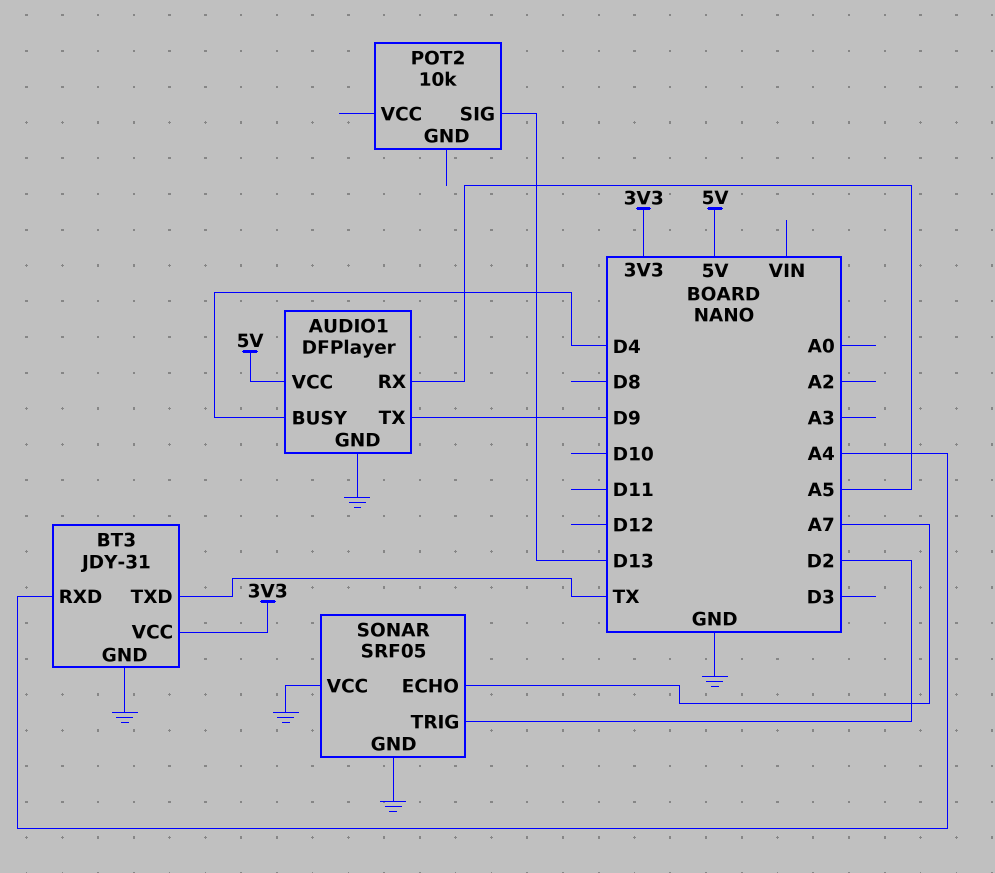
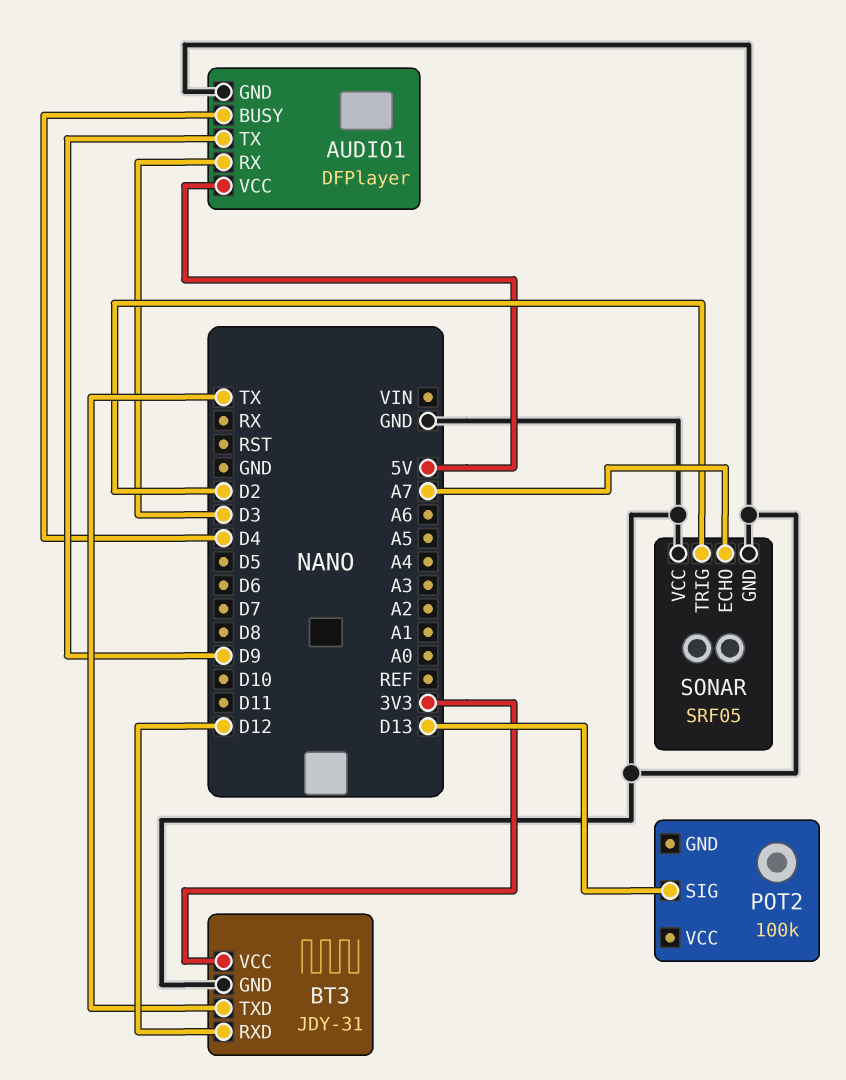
AUDIO1 pin RX: A5 -> D3
BT3 pin RXD: A4 -> D12
POT2: 10k -> 100k

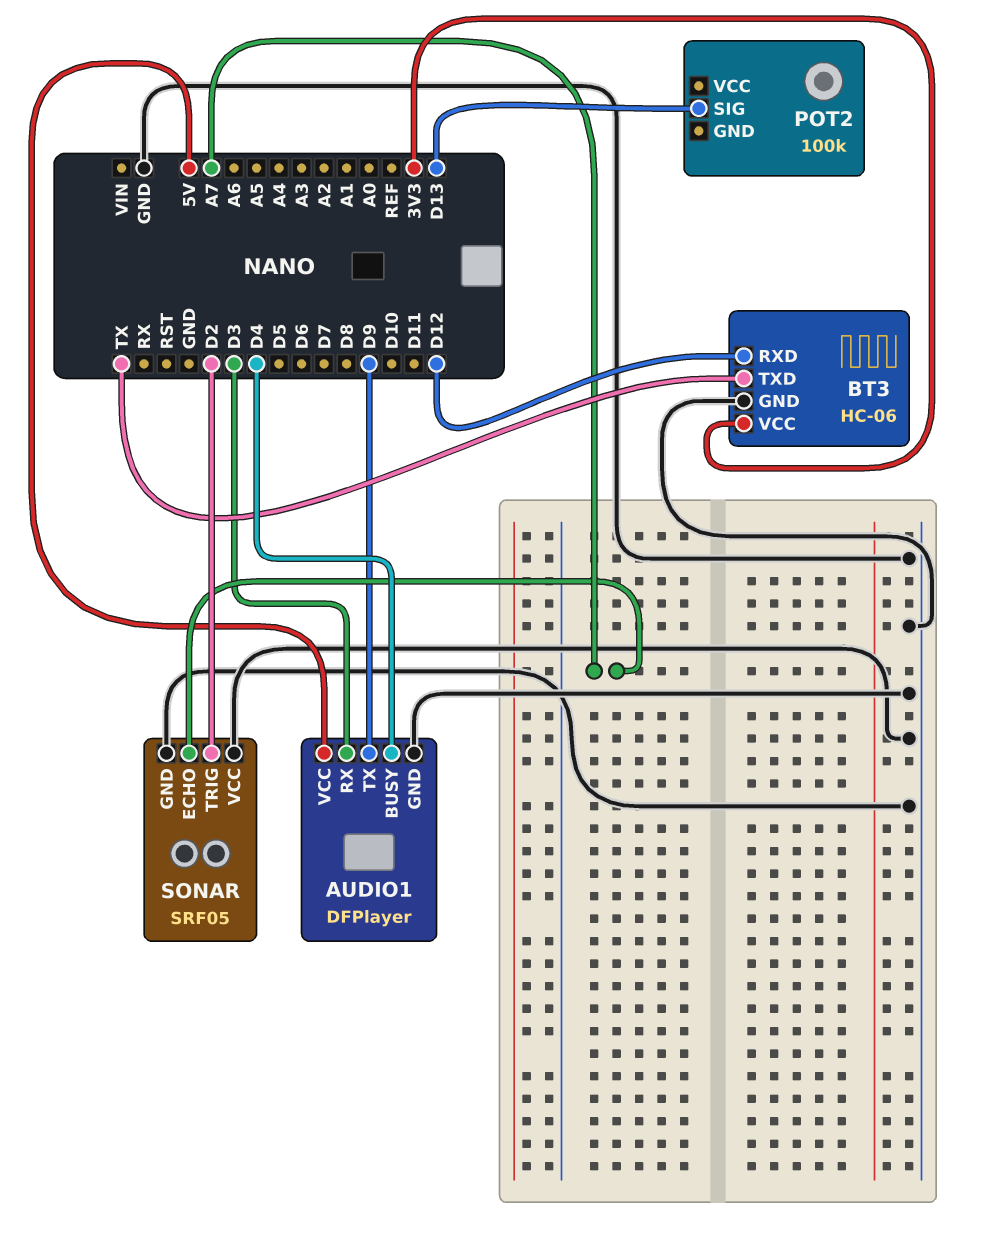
BT3: JDY-31 -> HC-06

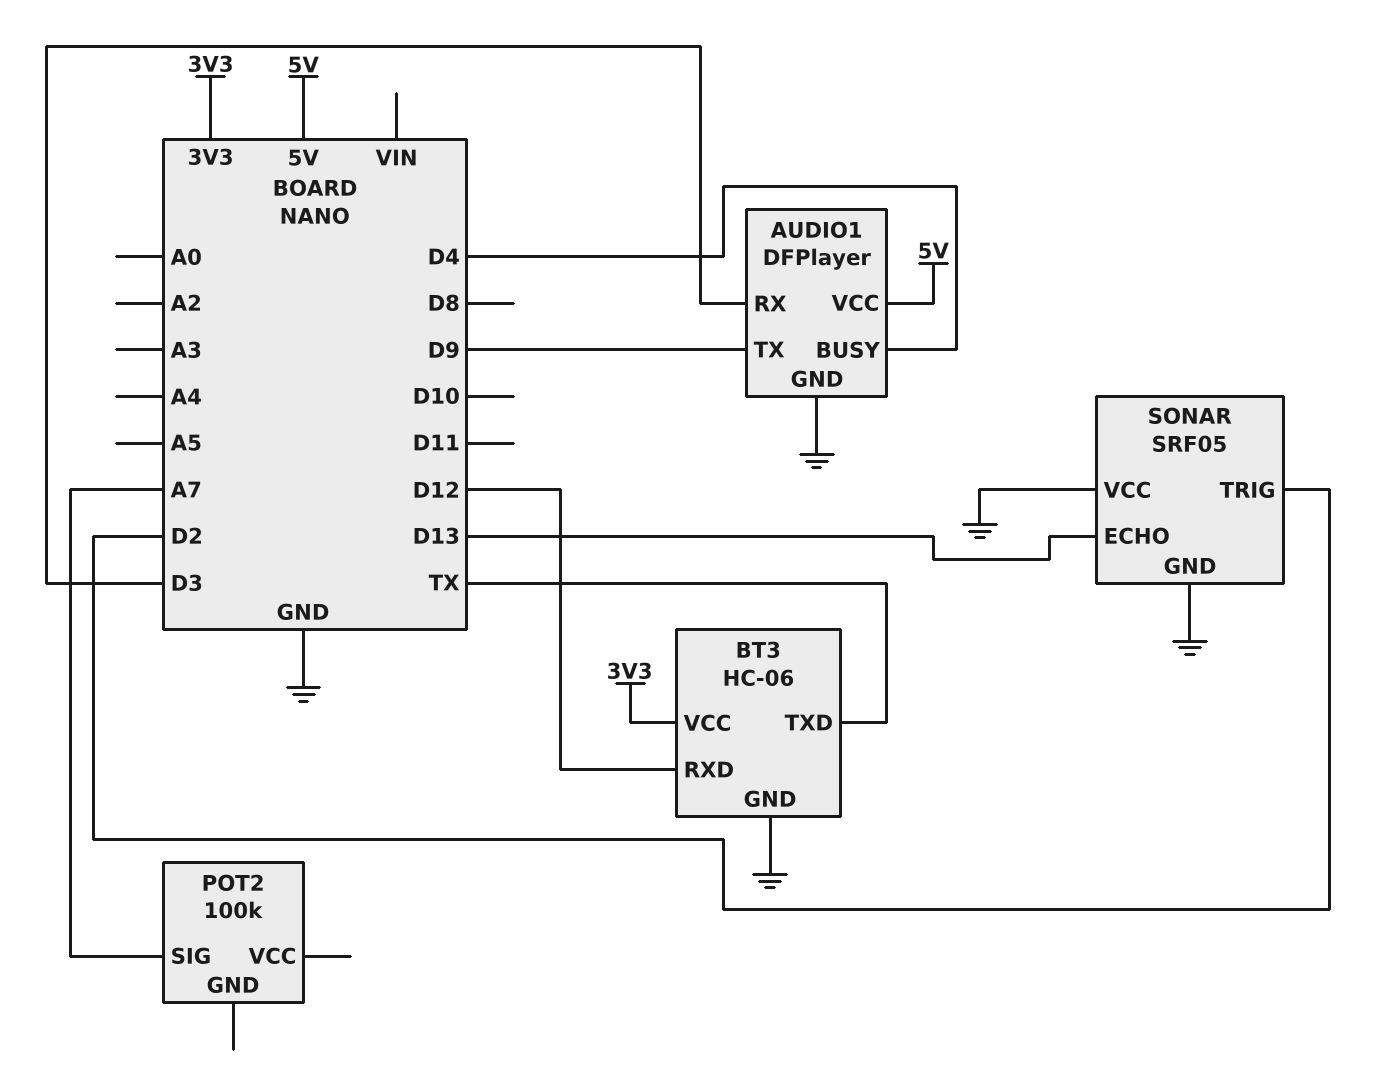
POT2 pin SIG: D13 -> A7
SONAR pin ECHO: A7 -> D13

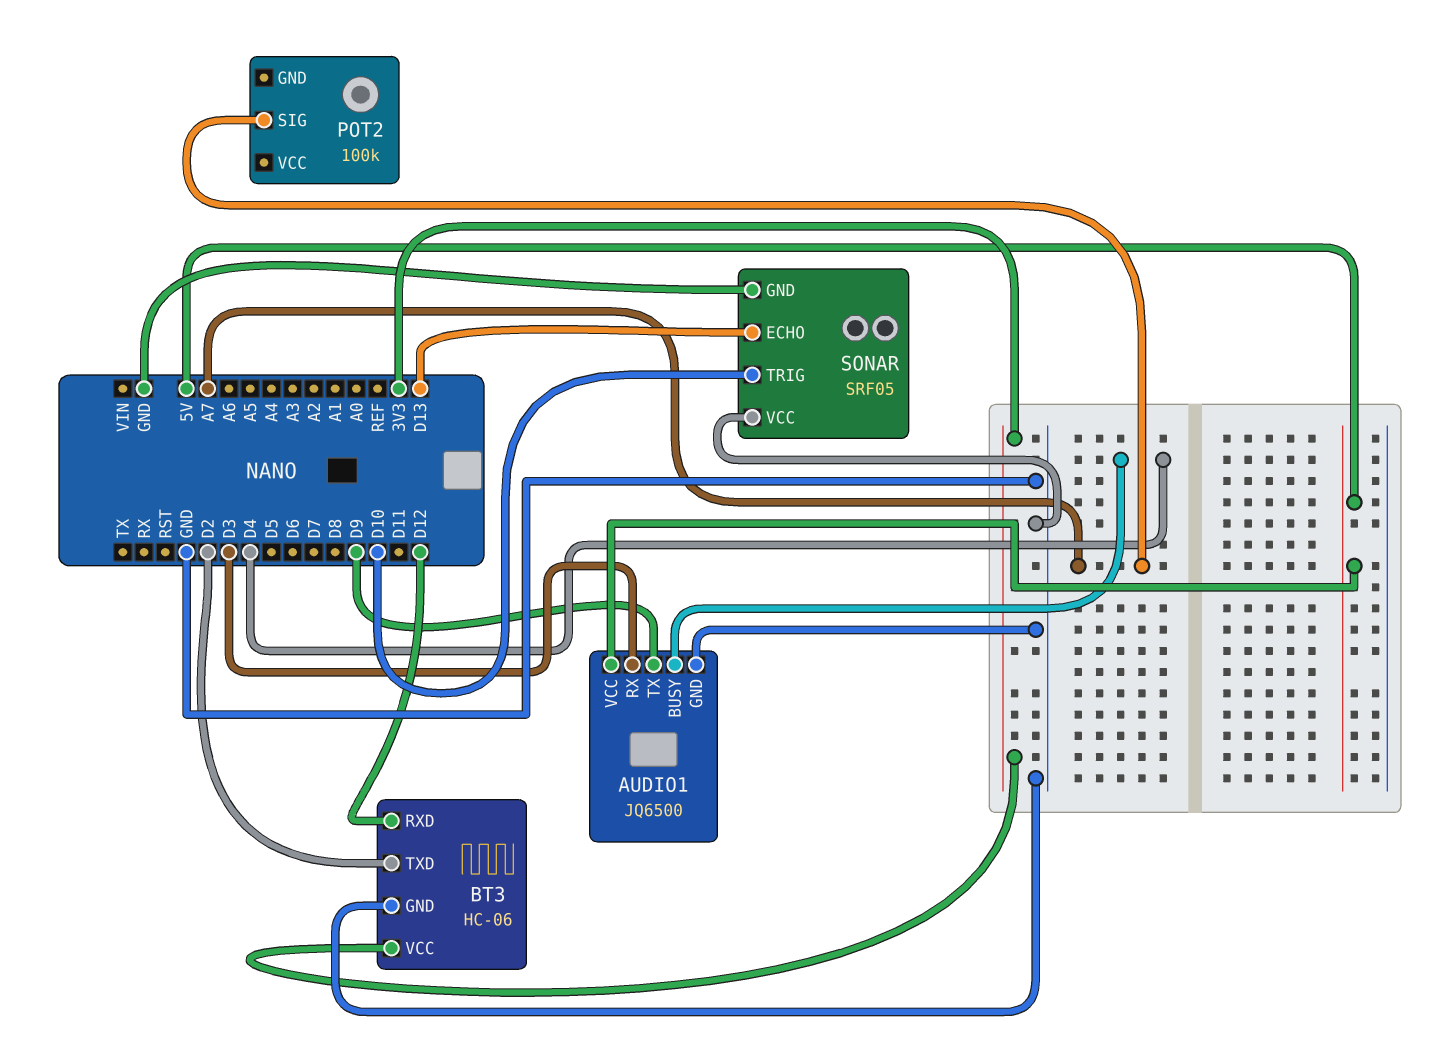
AUDIO1: DFPlayer -> JQ6500
BT3 pin TXD: TX -> D2
SONAR pin TRIG: D2 -> D10

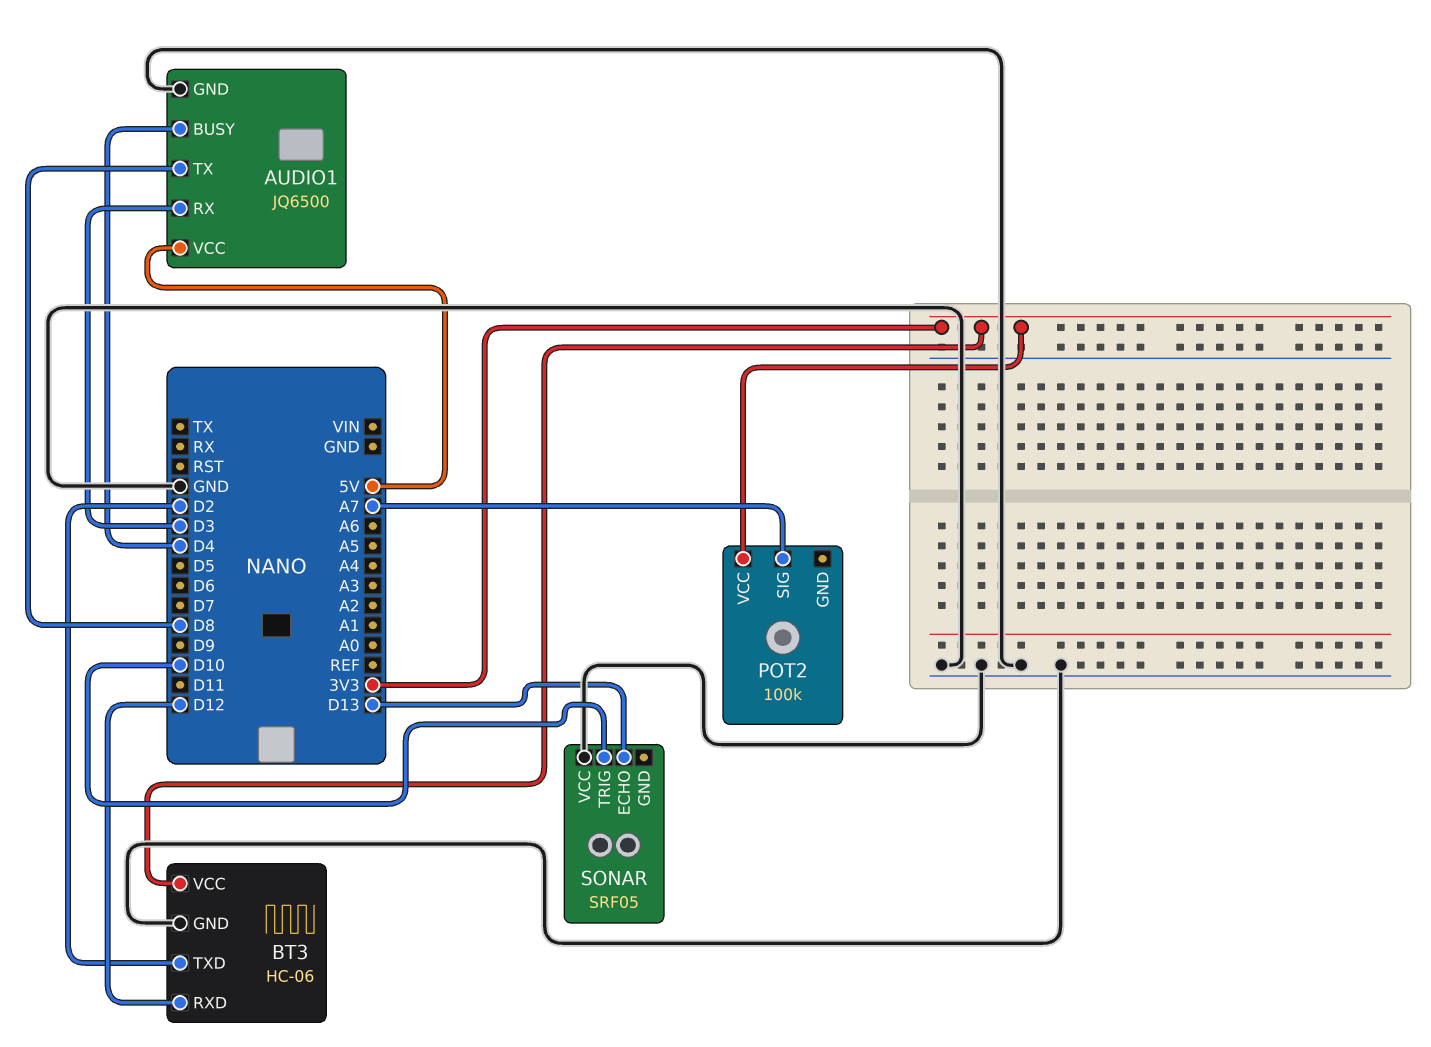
AUDIO1 pin TX: D9 -> D8
POT2 pin VCC: none -> 3V3
SONAR pin GND: GND -> none

